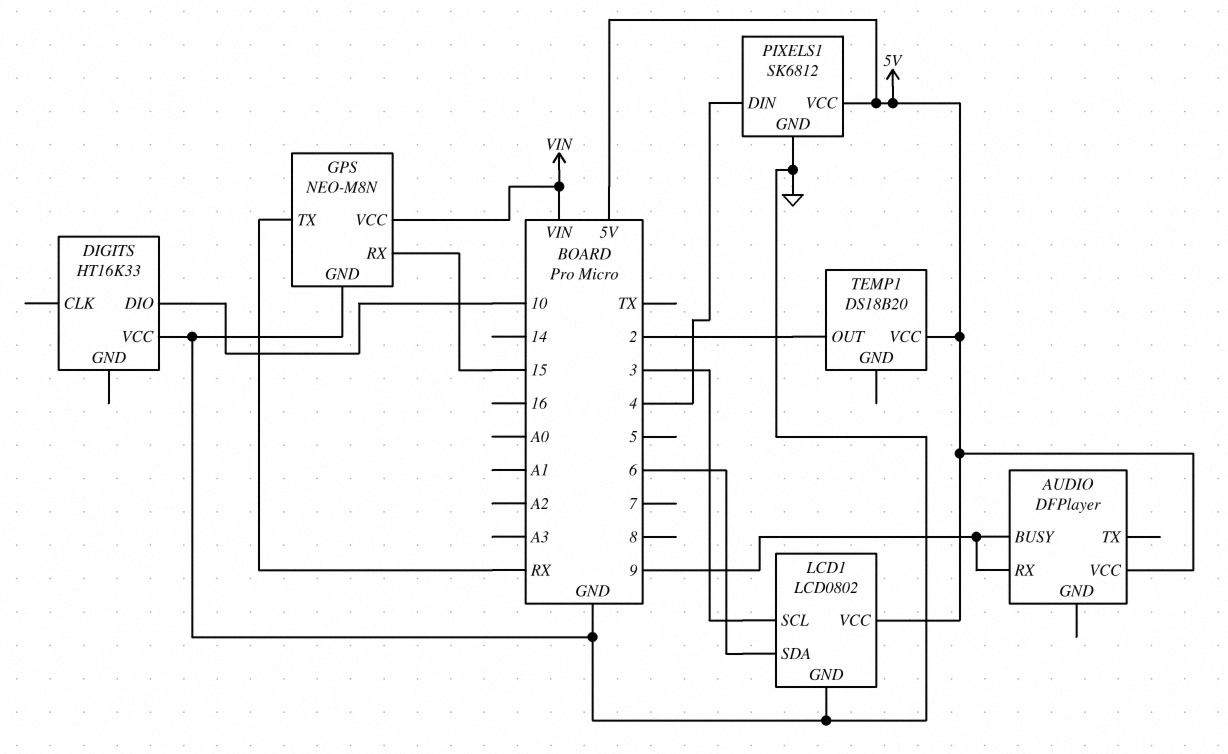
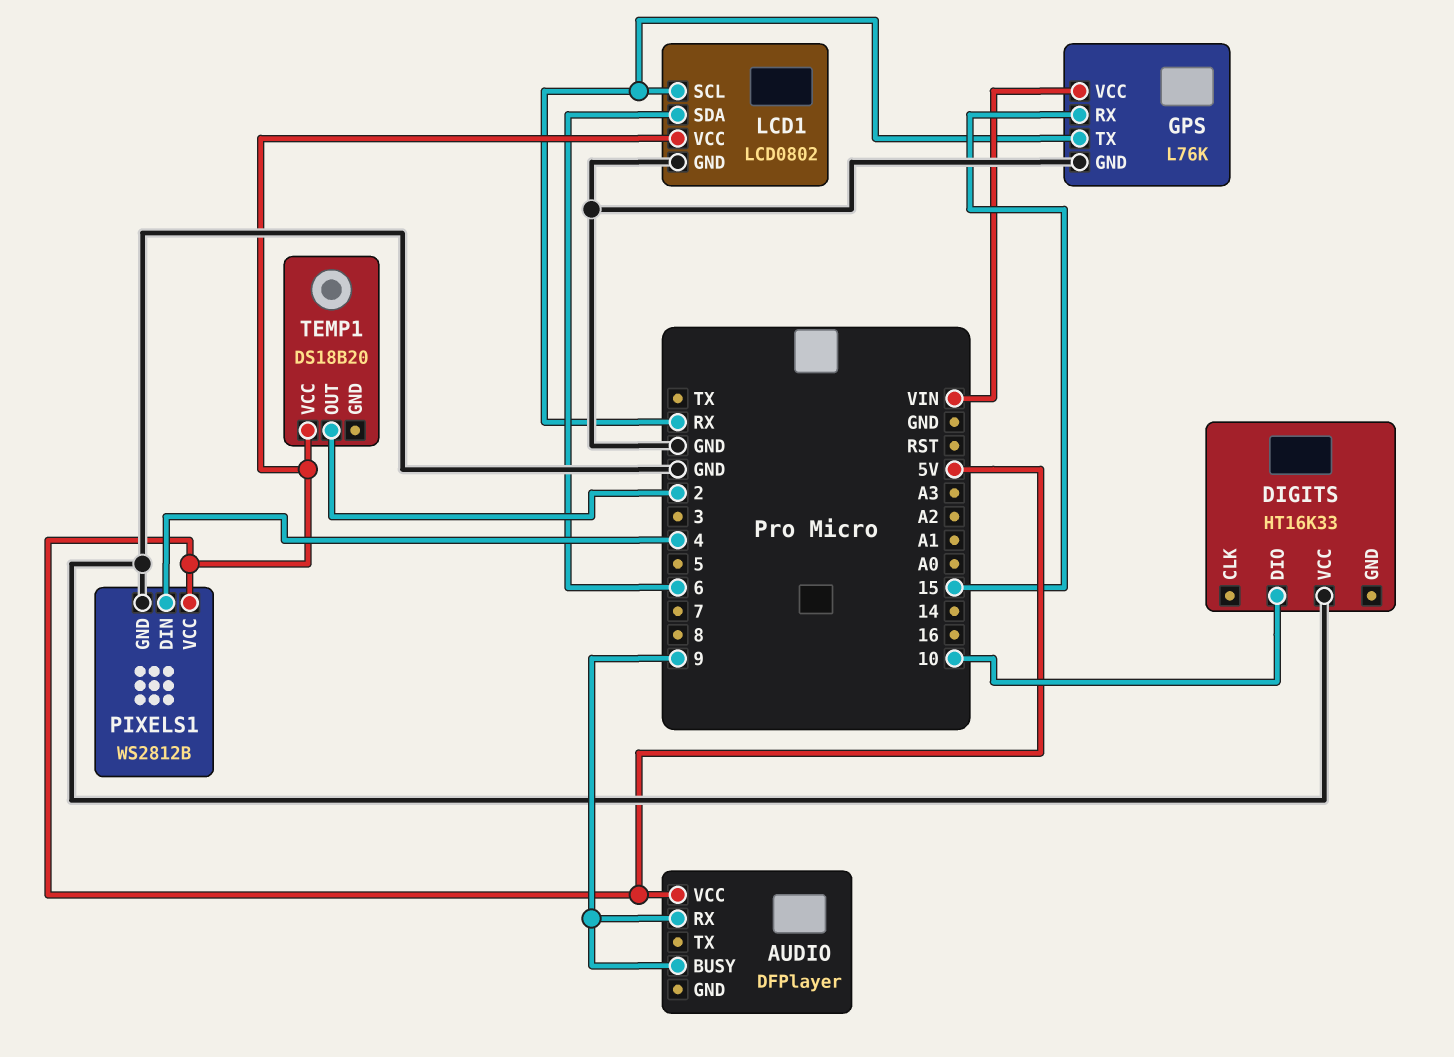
GPS: NEO-M8N -> L76K
LCD1 pin SCL: 3 -> RX
PIXELS1: SK6812 -> WS2812B

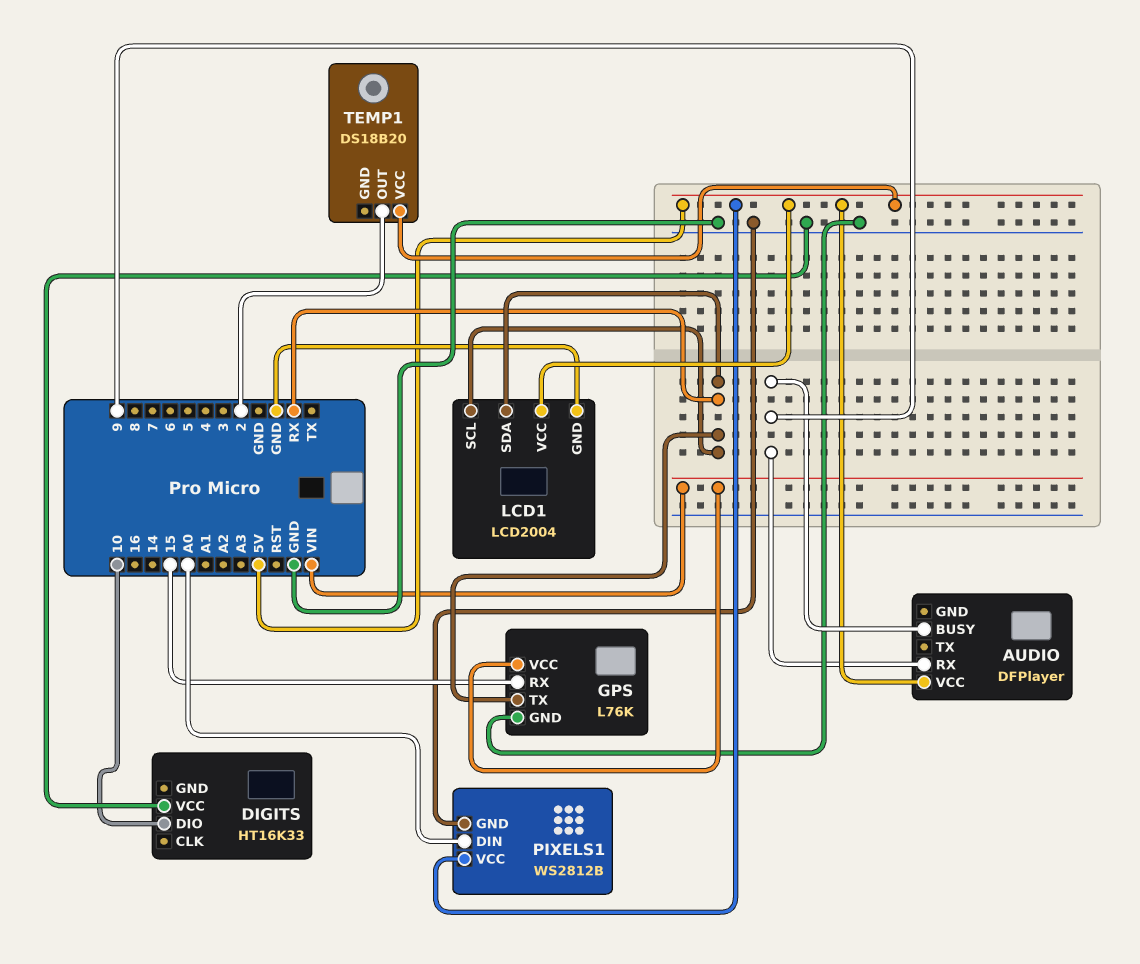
LCD1: LCD0802 -> LCD2004
LCD1 pin SDA: 6 -> RX
PIXELS1 pin DIN: 4 -> A0

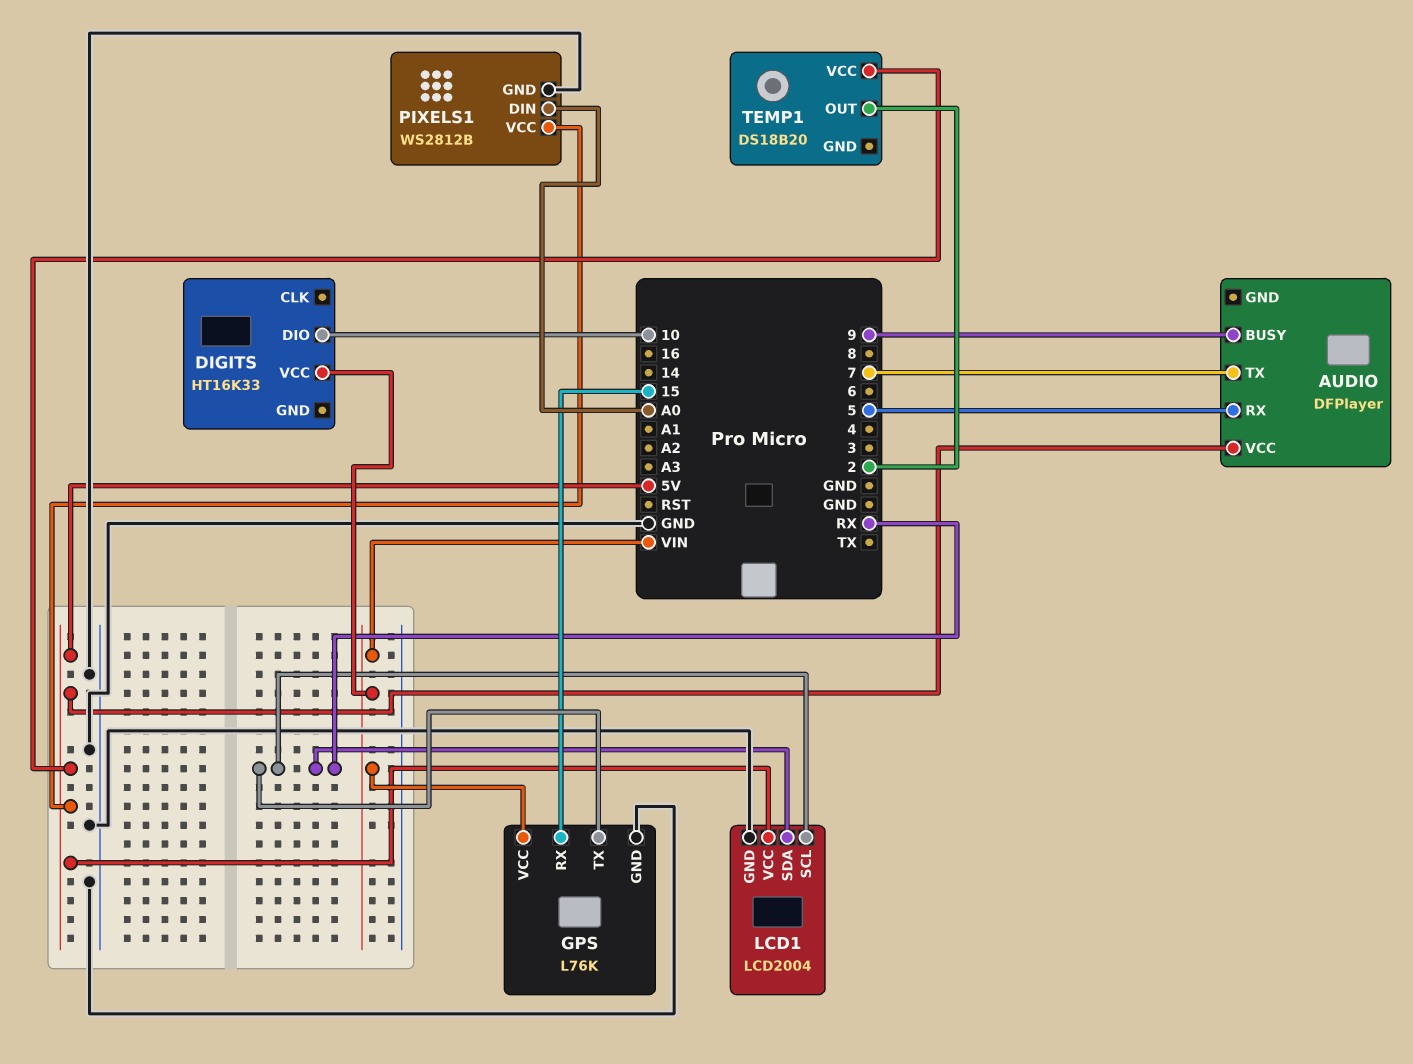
AUDIO pin RX: 9 -> 5
AUDIO pin TX: none -> 7
DIGITS pin VCC: GND -> VIN

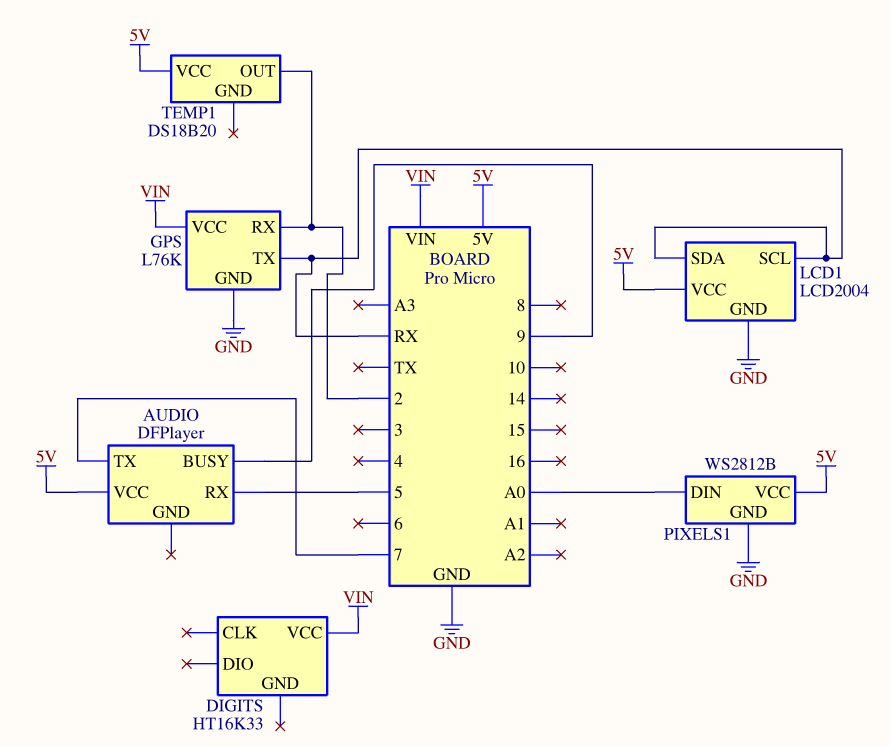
DIGITS pin DIO: 10 -> none
GPS pin RX: 15 -> 2

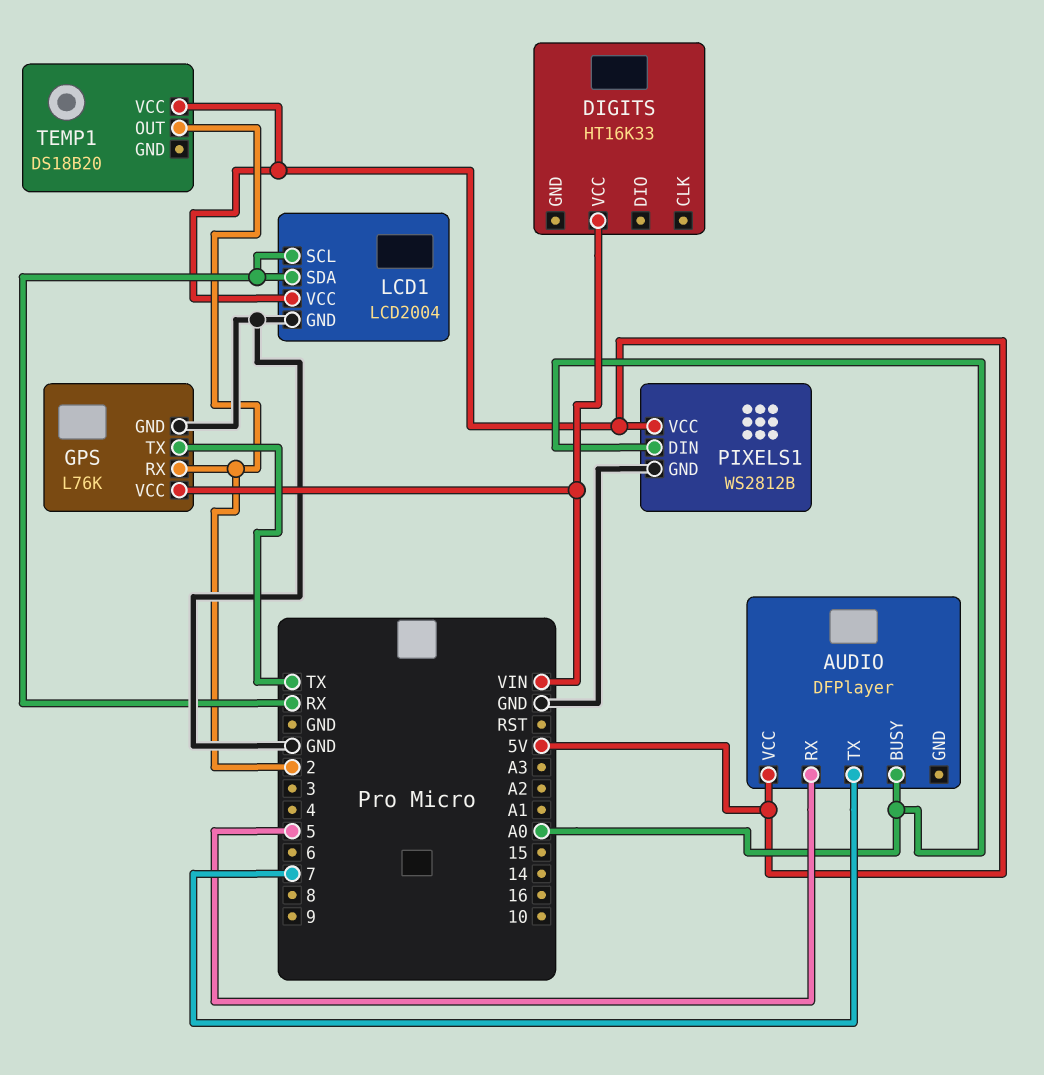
AUDIO pin BUSY: 9 -> A0
GPS pin TX: RX -> TX

